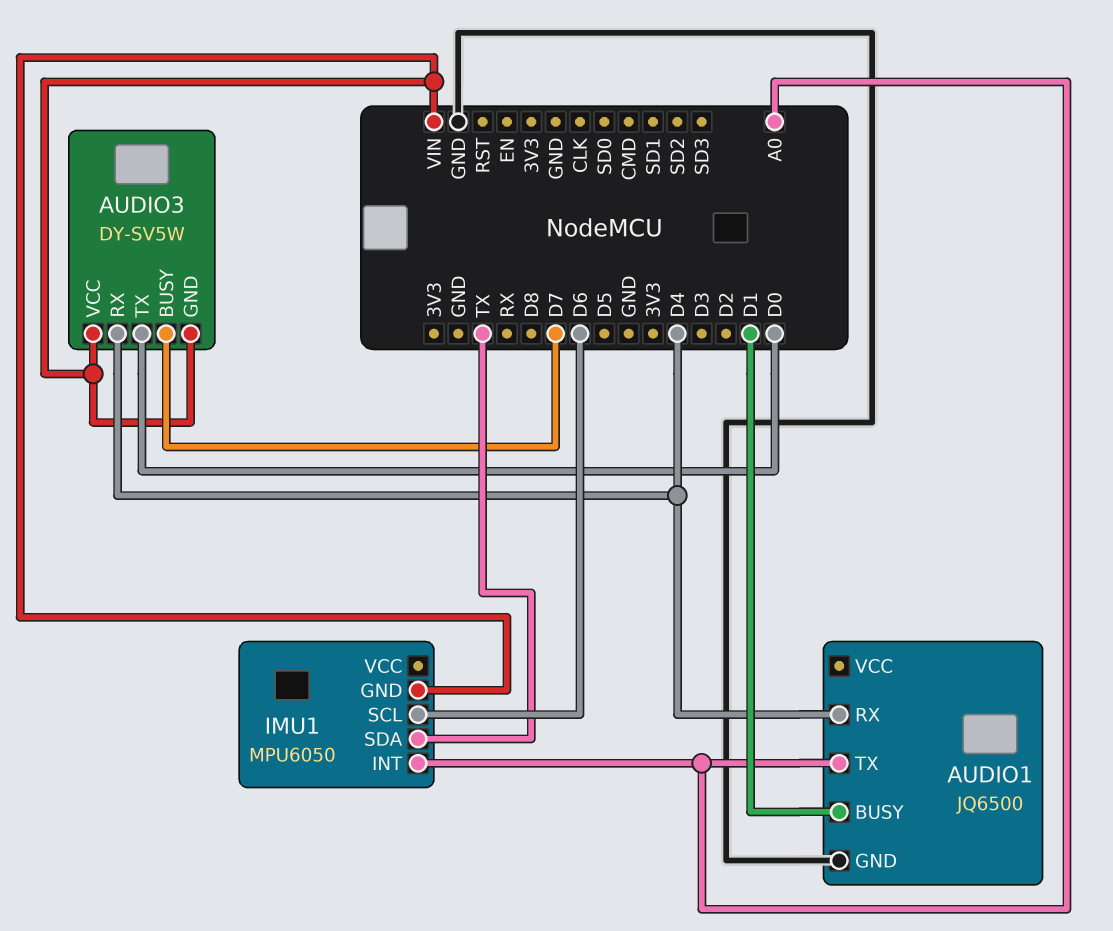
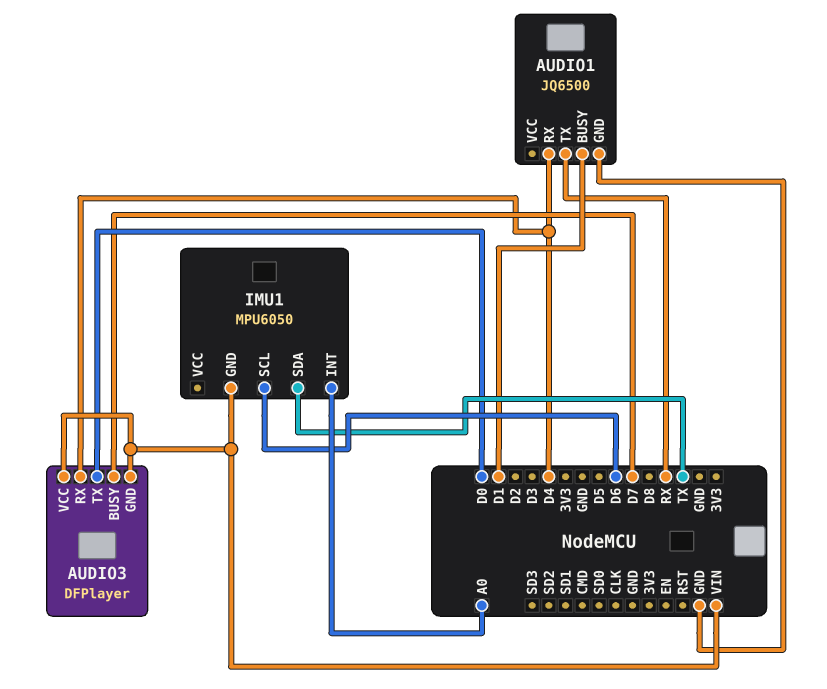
AUDIO1 pin TX: A0 -> RX
AUDIO3: DY-SV5W -> DFPlayer

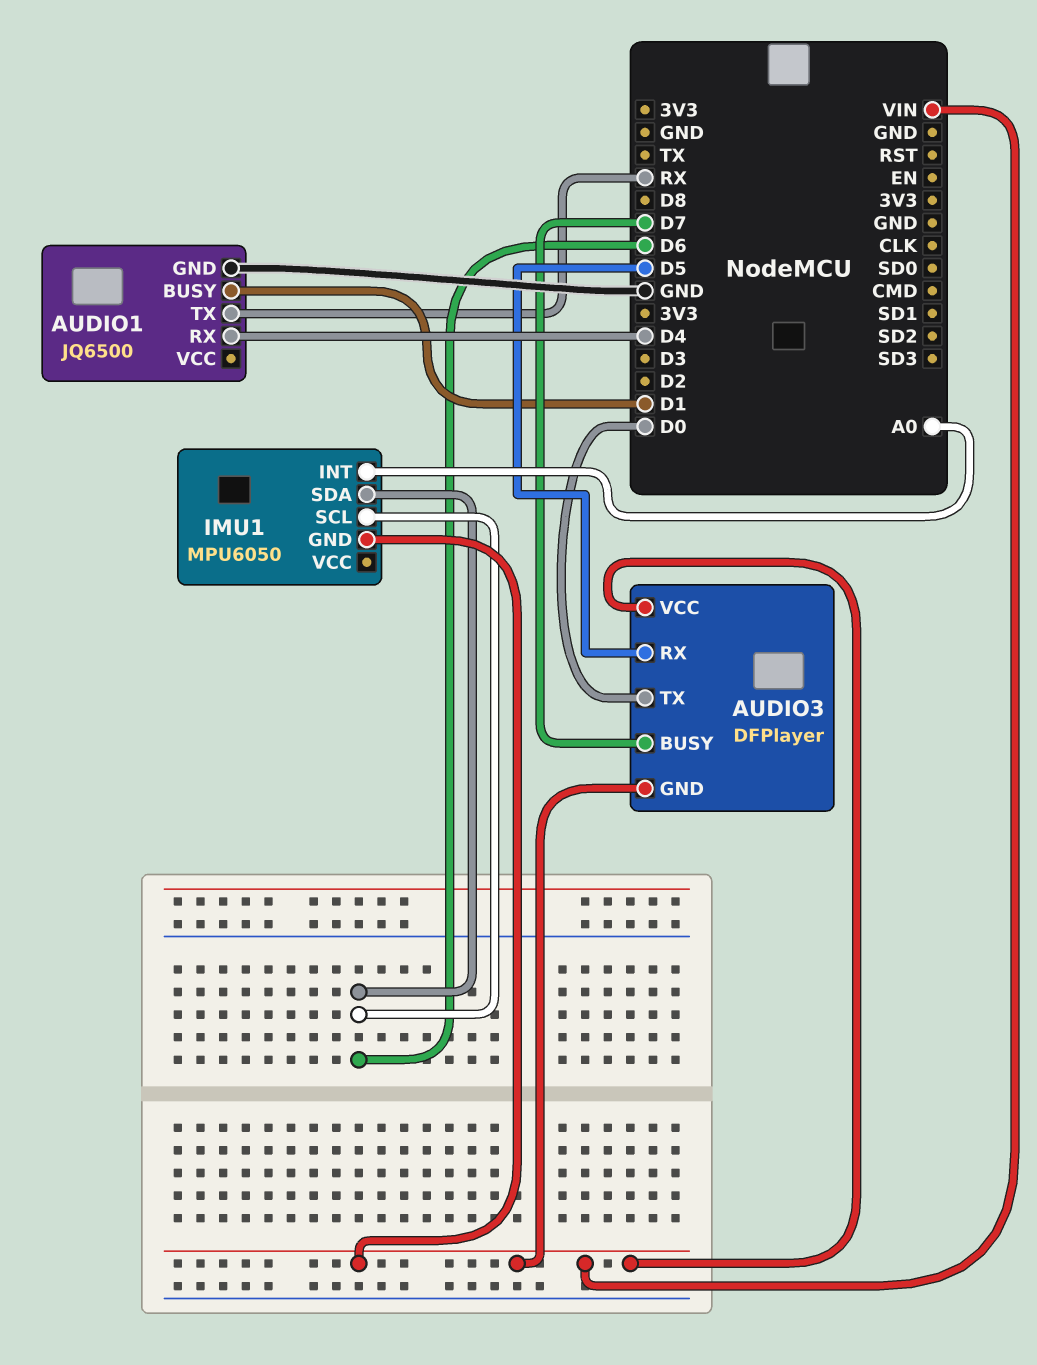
AUDIO3 pin RX: D4 -> D5
IMU1 pin SDA: TX -> D6

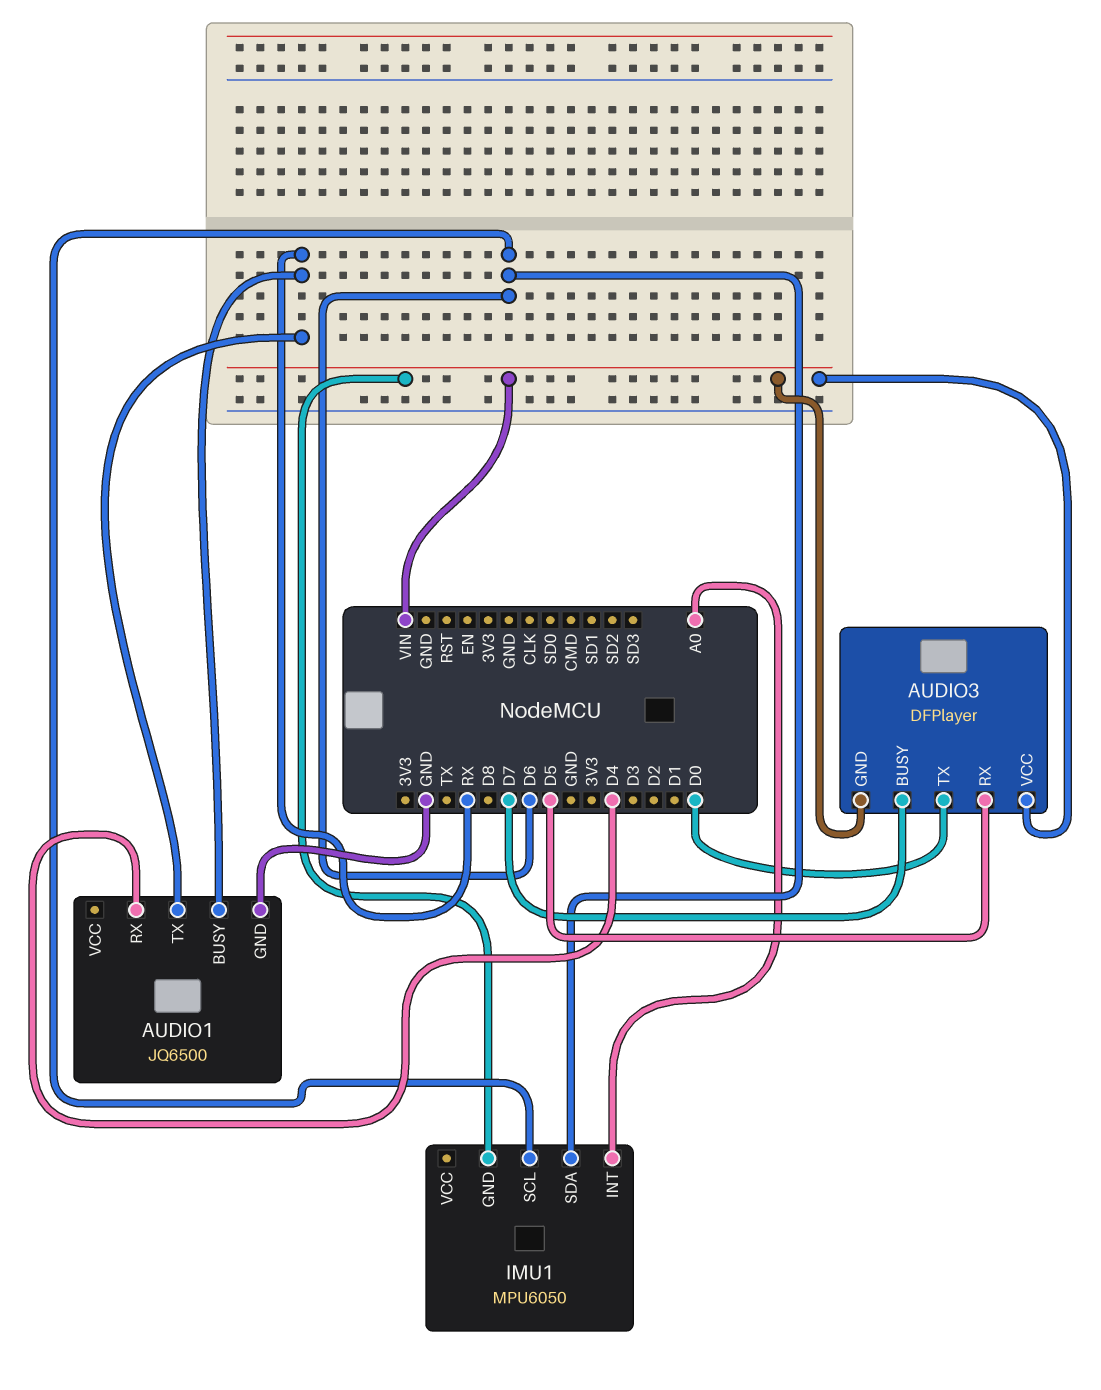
AUDIO1 pin BUSY: D1 -> RX

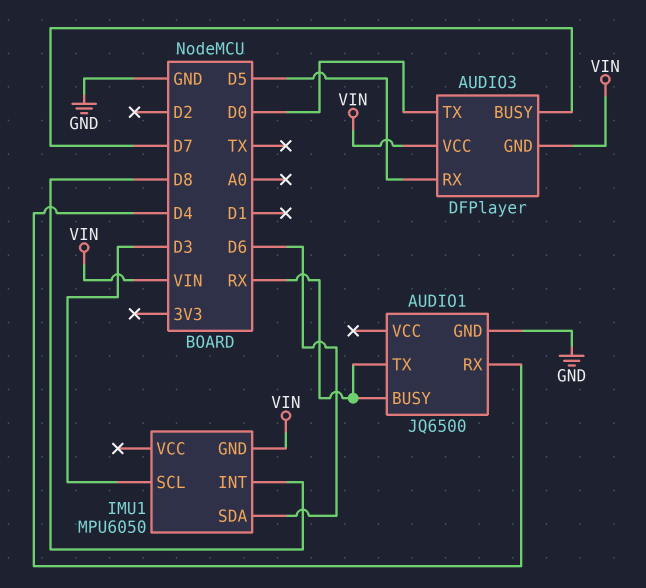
IMU1 pin INT: A0 -> D8
IMU1 pin SCL: D6 -> D3

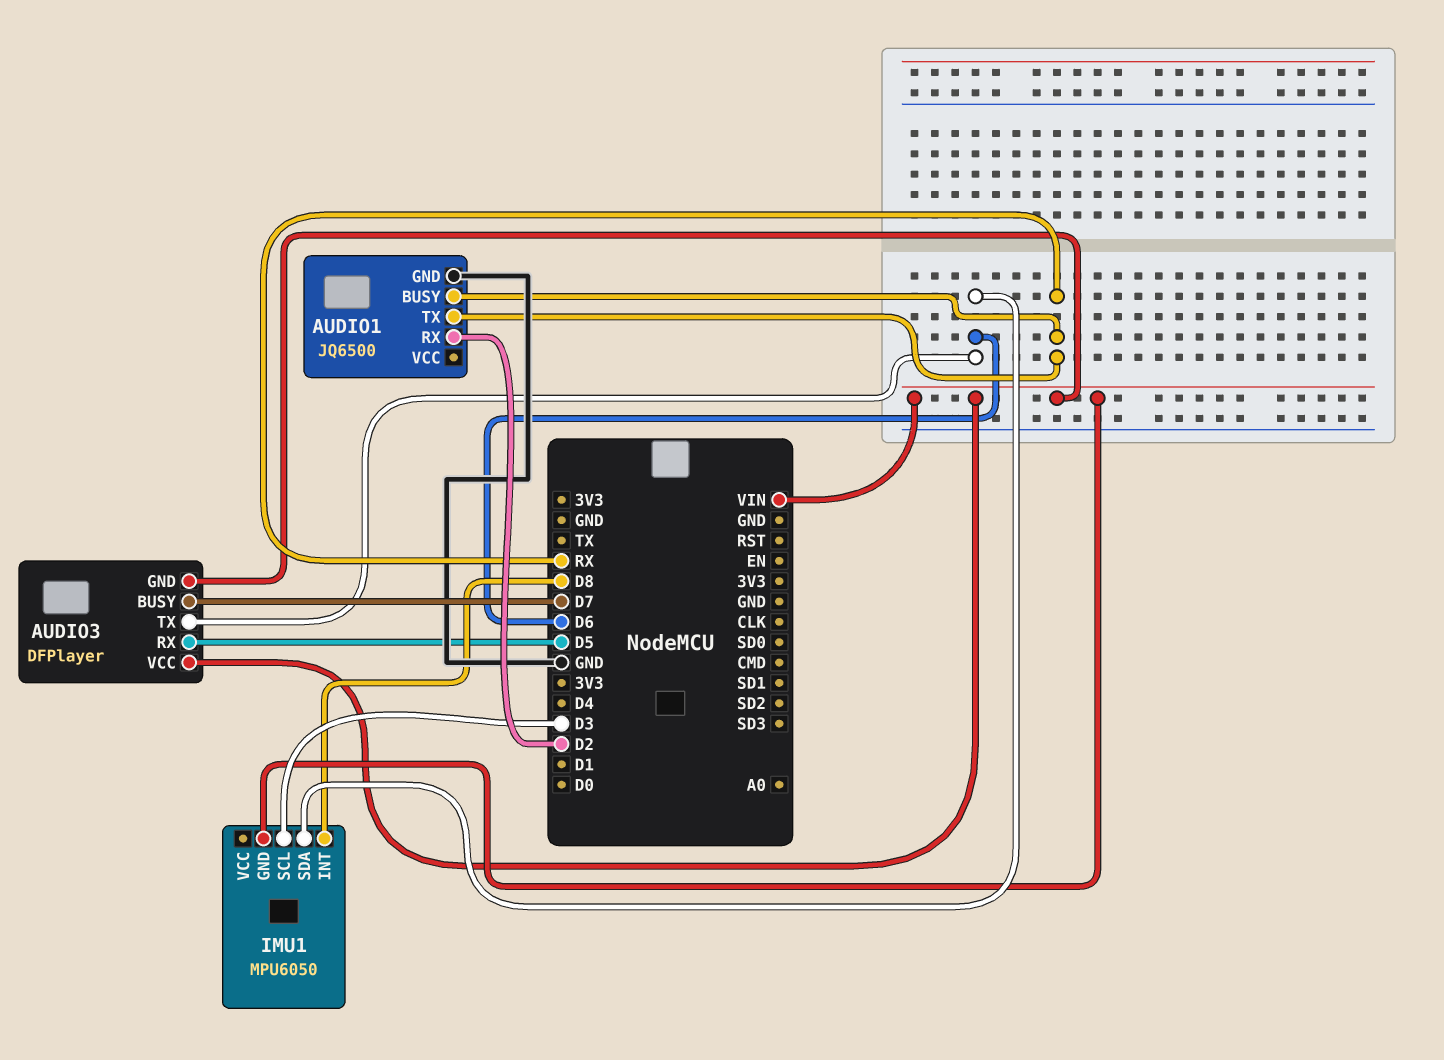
AUDIO1 pin RX: D4 -> D2
AUDIO3 pin TX: D0 -> D6

